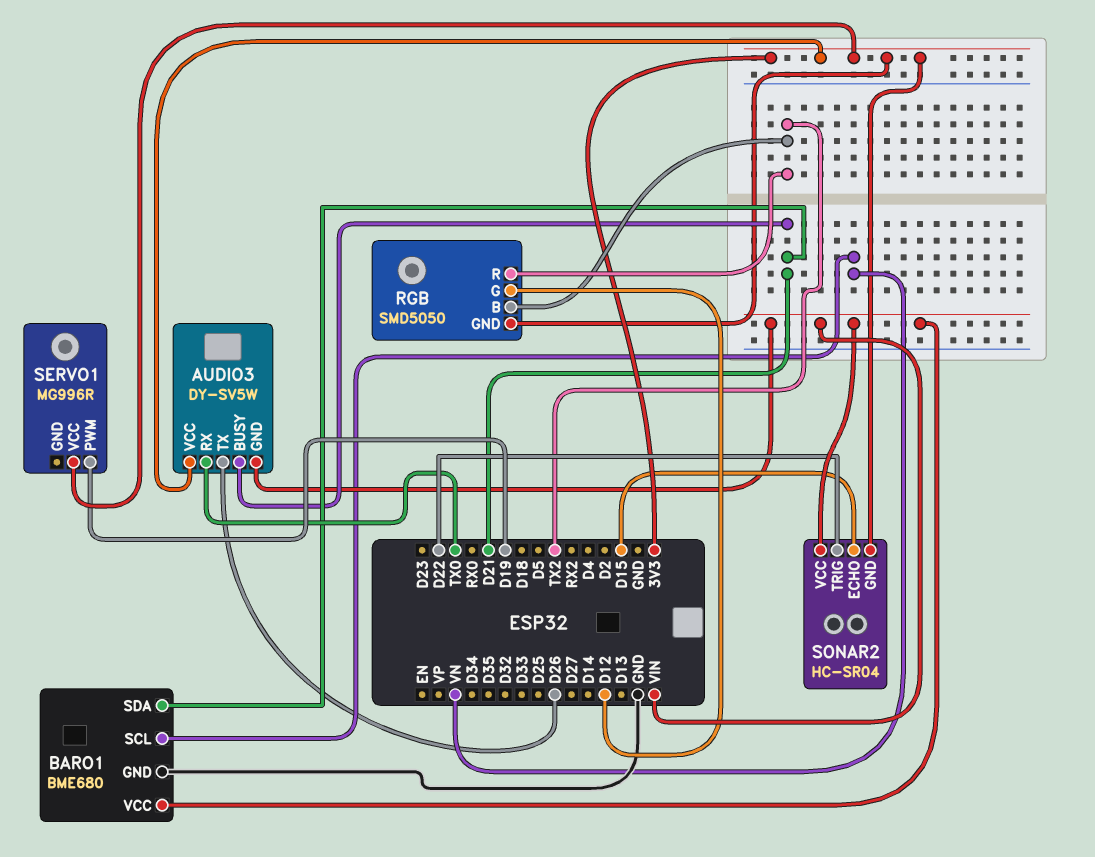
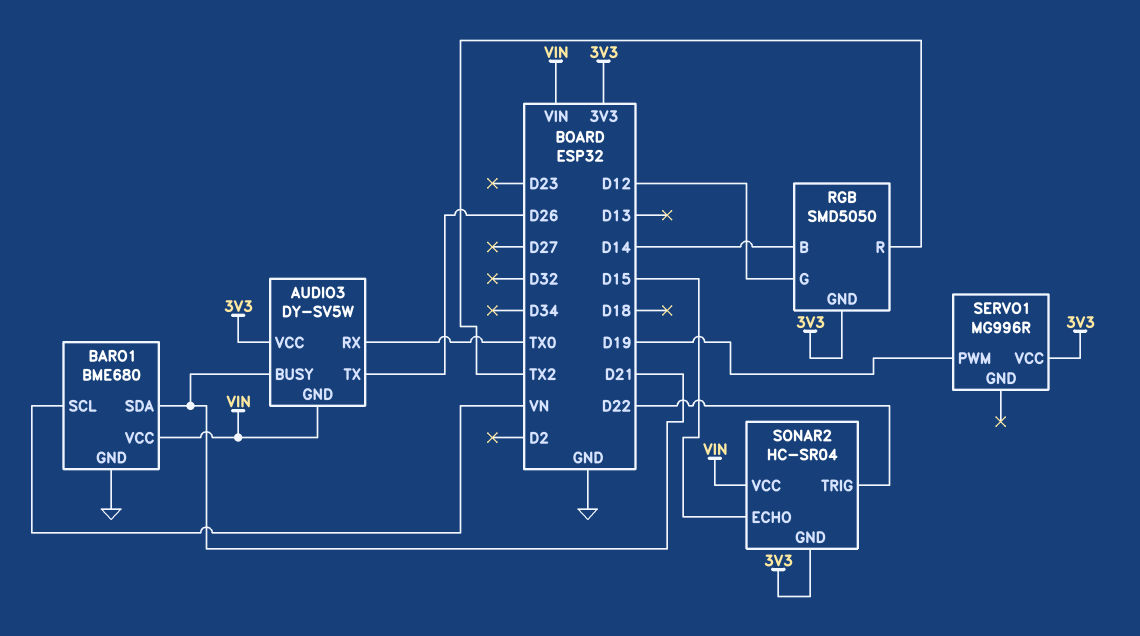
RGB pin B: TX2 -> D14

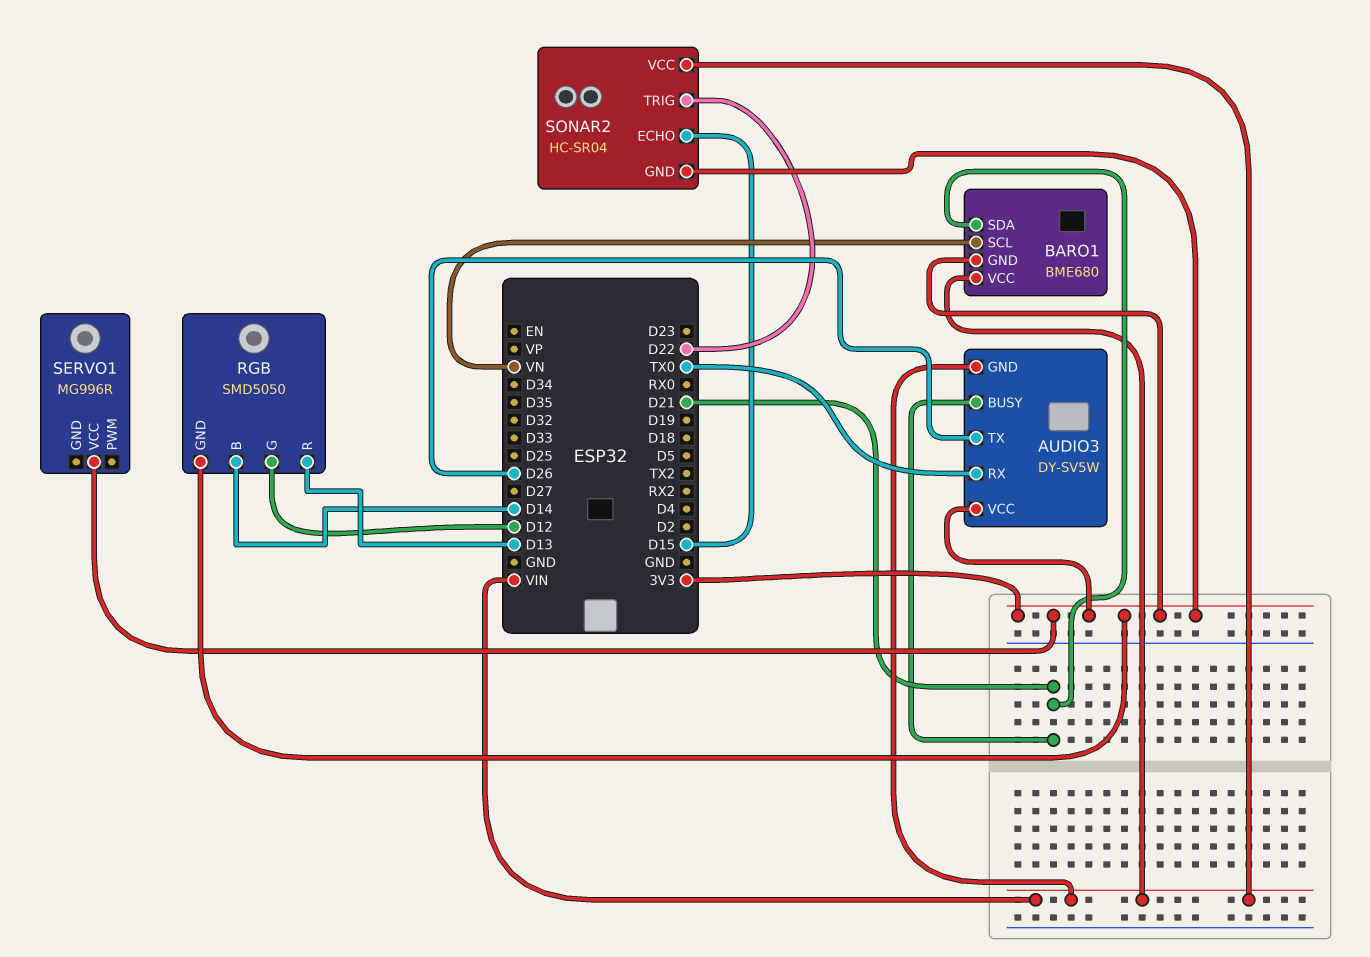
BARO1 pin GND: GND -> 3V3
RGB pin R: TX2 -> D13
SERVO1 pin PWM: D19 -> none

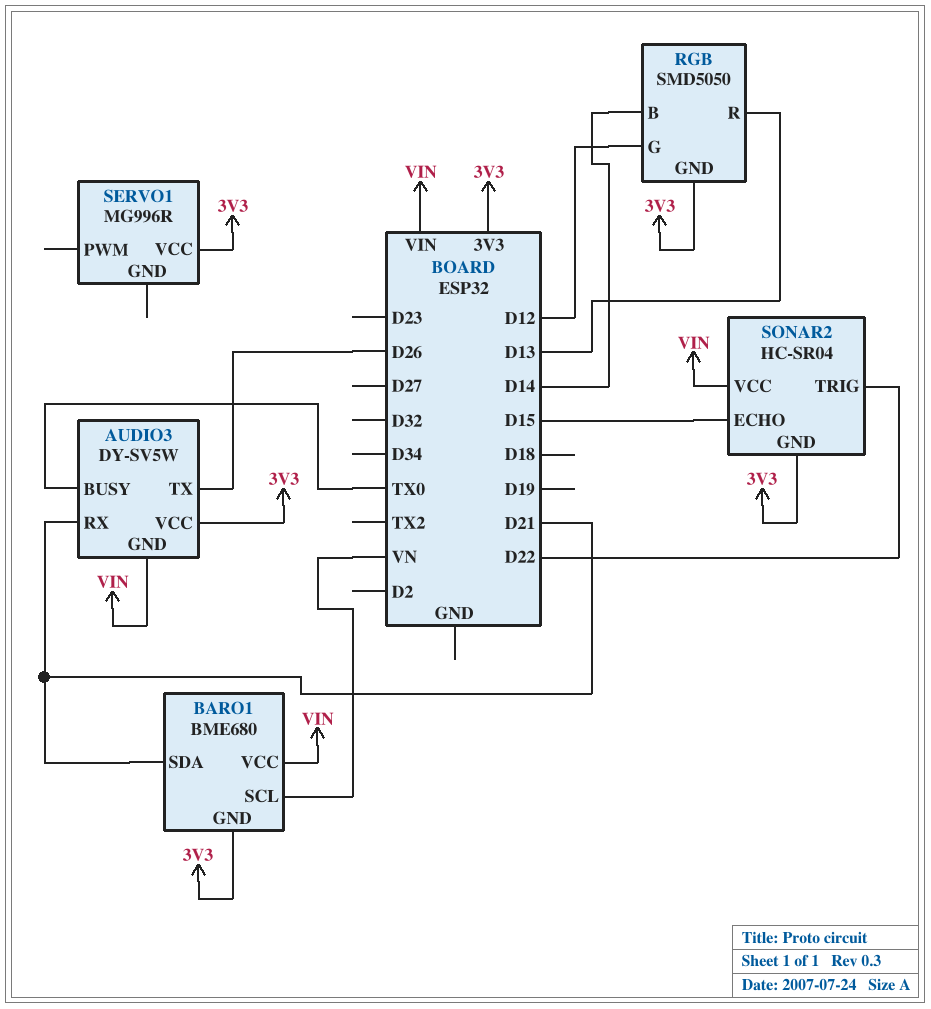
AUDIO3 pin BUSY: D21 -> TX0
AUDIO3 pin RX: TX0 -> D21

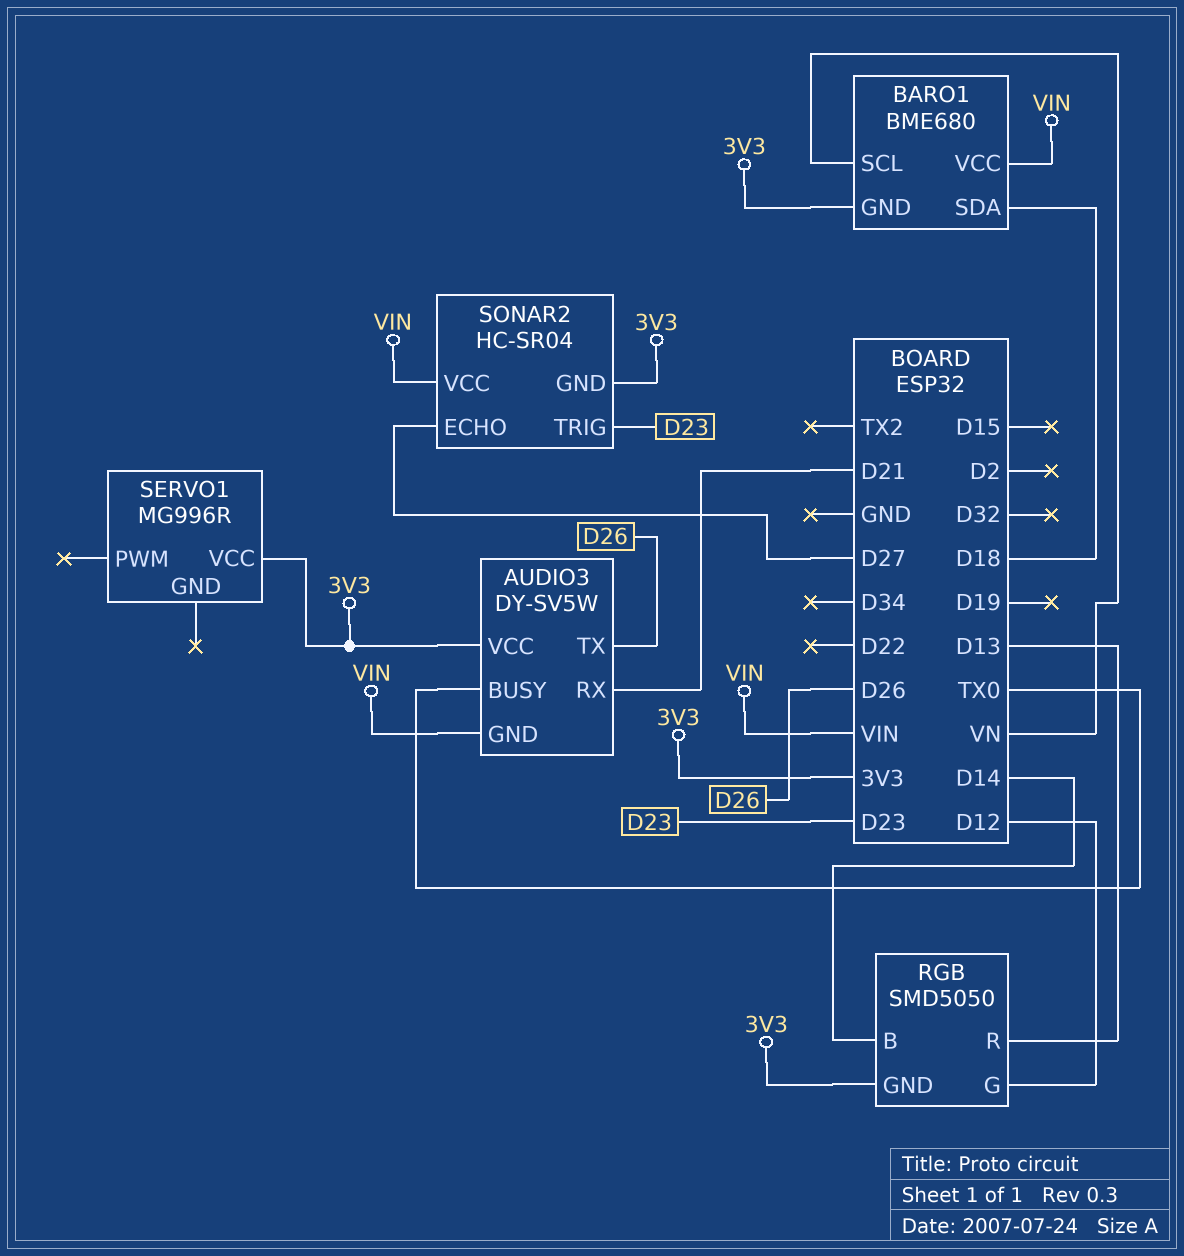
BARO1 pin SDA: D21 -> D18
SONAR2 pin ECHO: D15 -> D27
SONAR2 pin TRIG: D22 -> D23

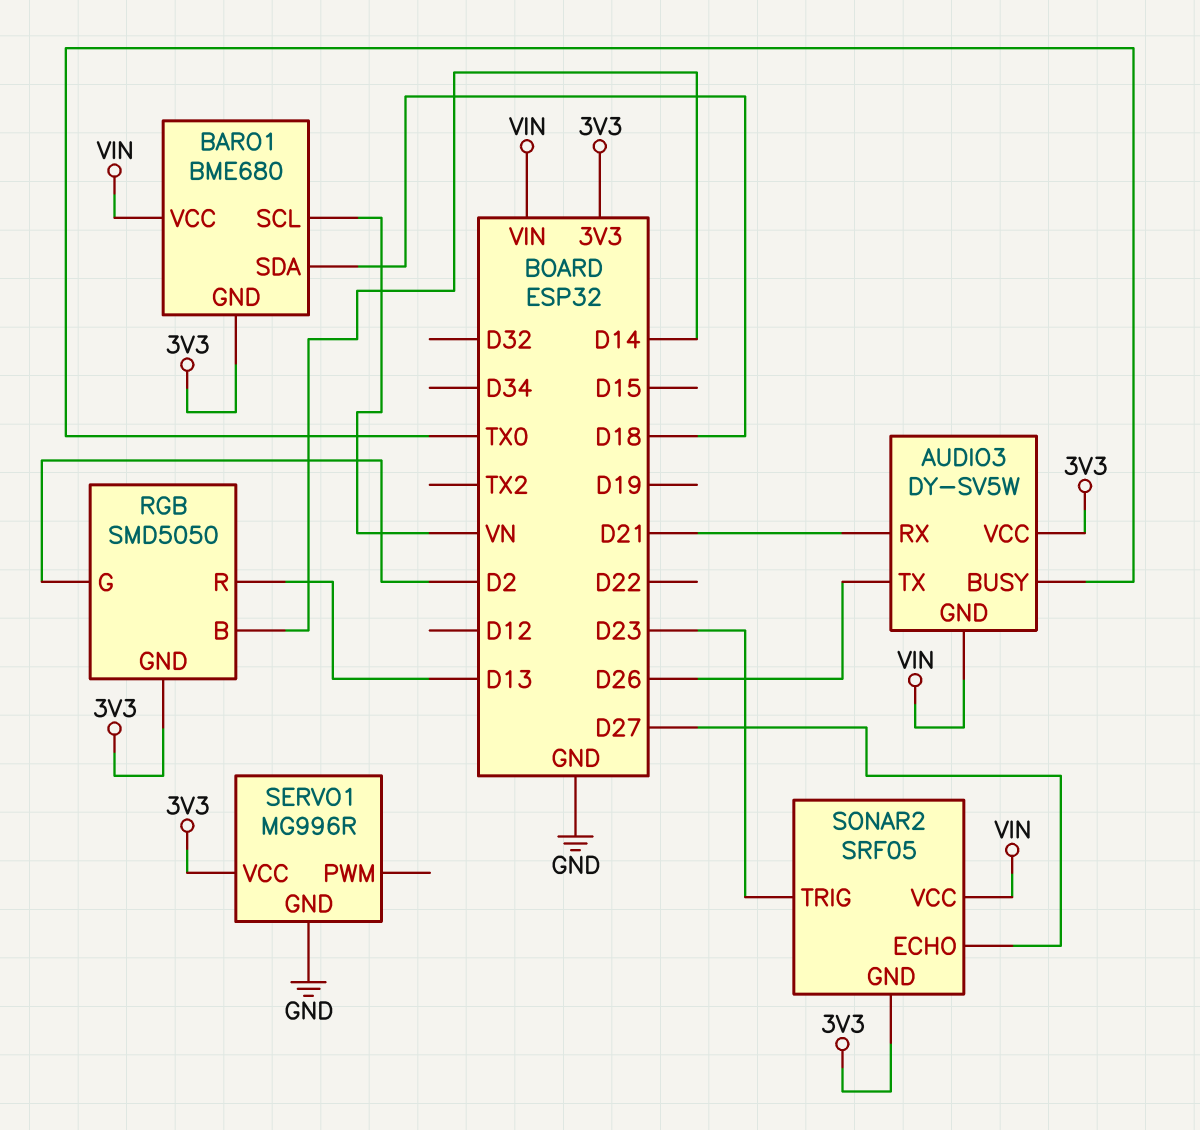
RGB pin G: D12 -> D2
SERVO1 pin GND: none -> GND
SONAR2: HC-SR04 -> SRF05

